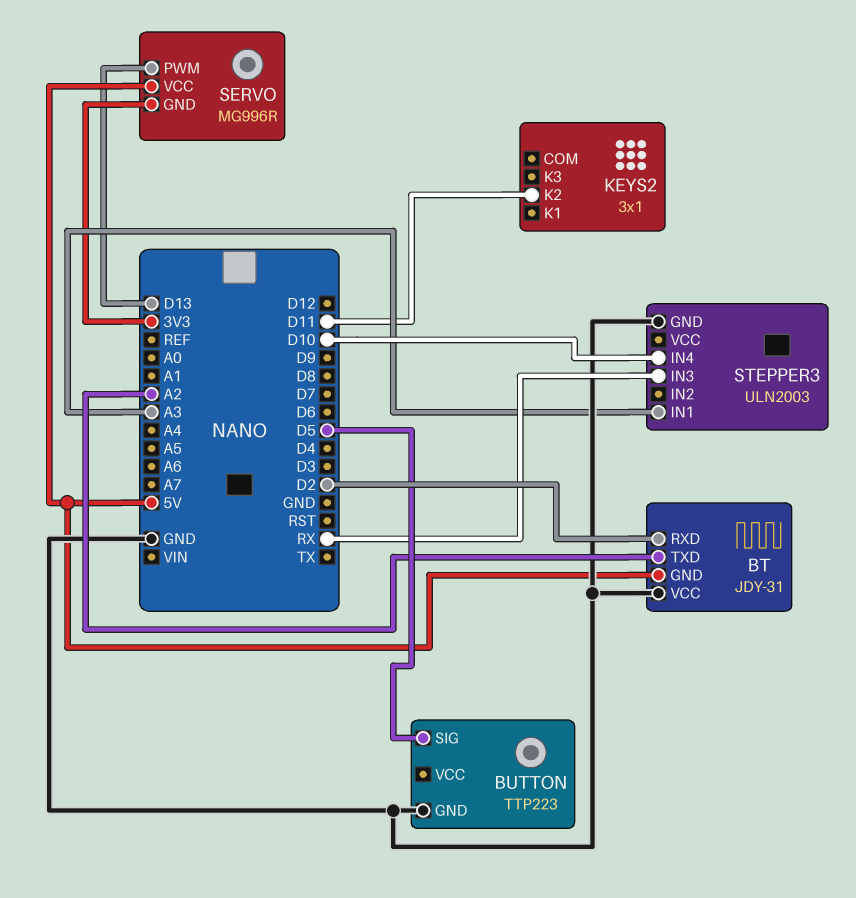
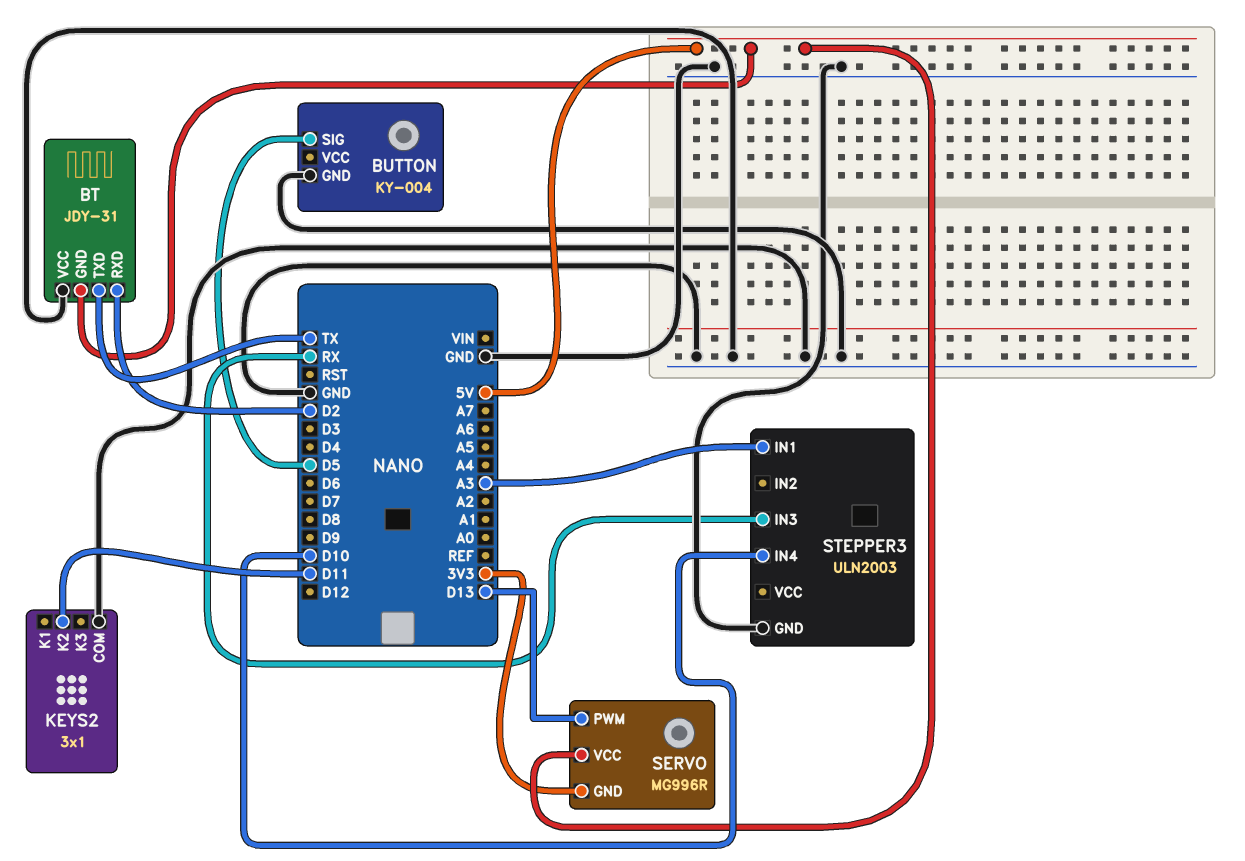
BT pin TXD: A2 -> TX
BUTTON: TTP223 -> KY-004
KEYS2 pin COM: none -> GND

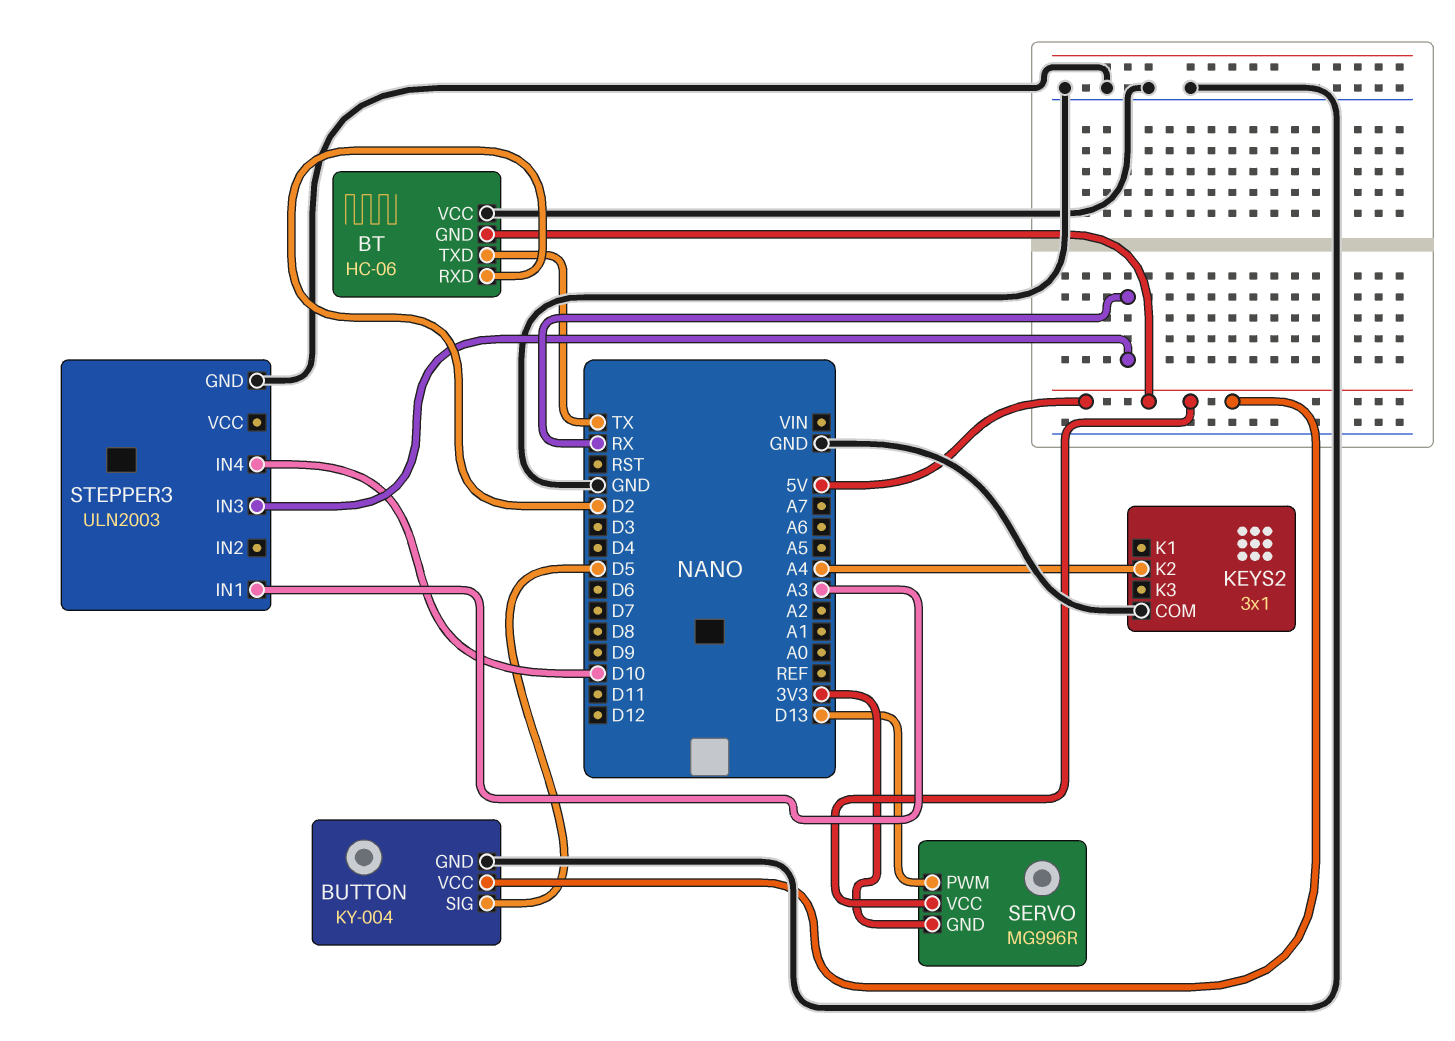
BT: JDY-31 -> HC-06
BUTTON pin VCC: none -> 5V
KEYS2 pin K2: D11 -> A4

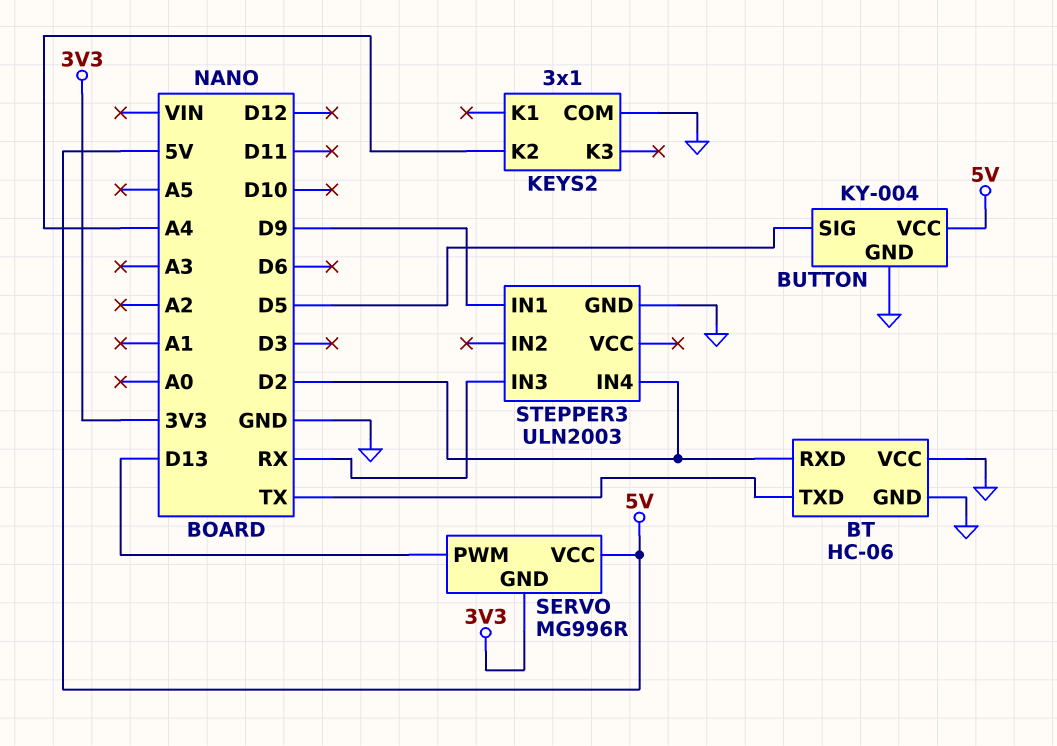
BT pin GND: 5V -> GND
STEPPER3 pin IN1: A3 -> D9
STEPPER3 pin IN4: D10 -> D2

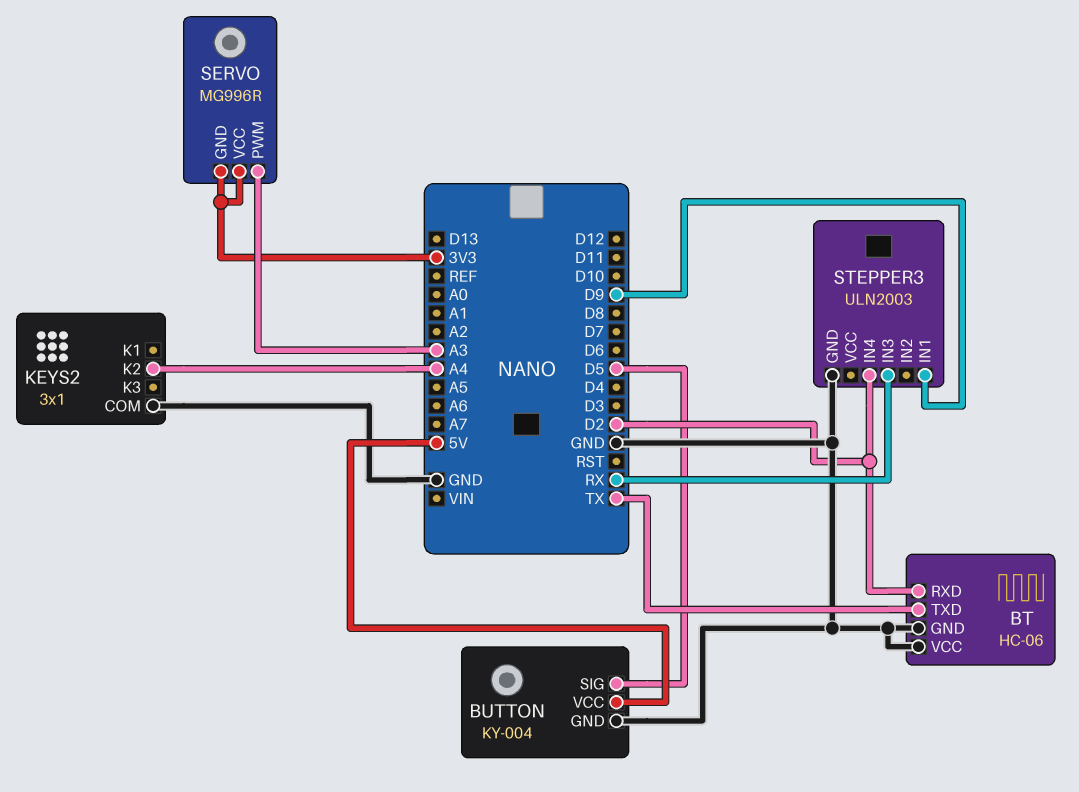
SERVO pin PWM: D13 -> A3
SERVO pin VCC: 5V -> 3V3

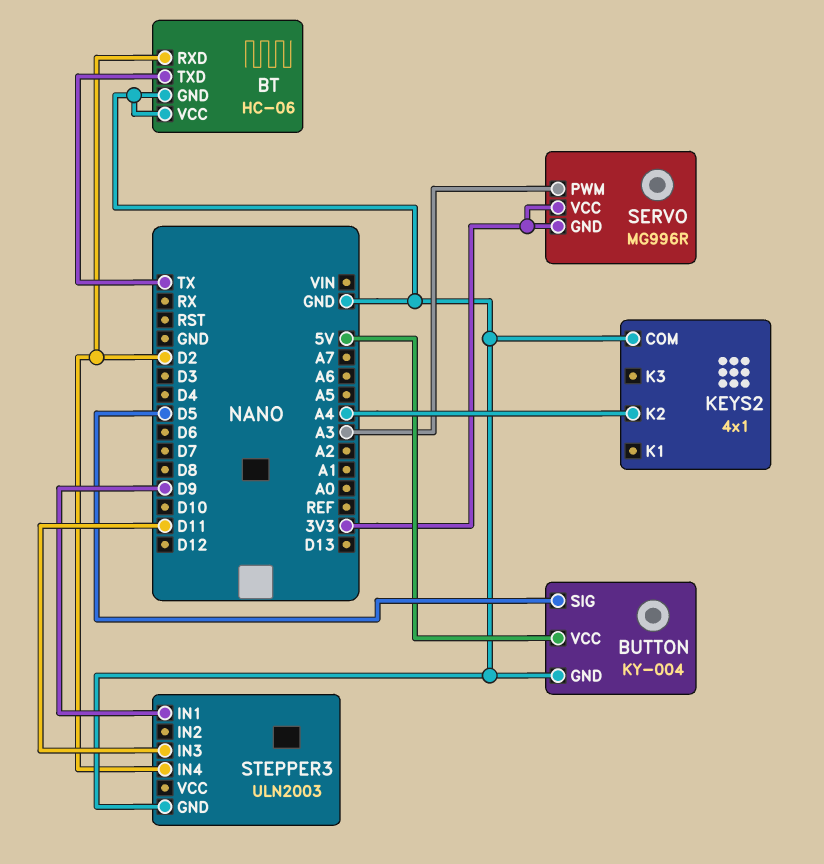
KEYS2: 3x1 -> 4x1
STEPPER3 pin IN3: RX -> D11

